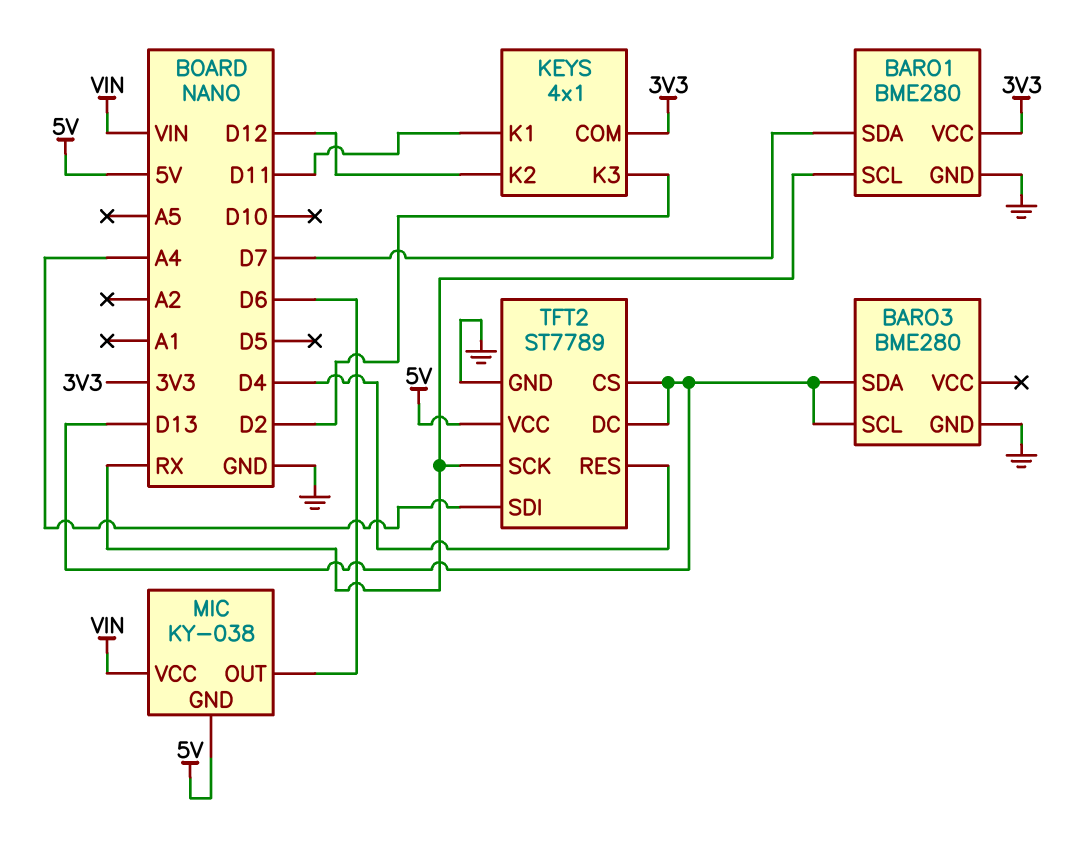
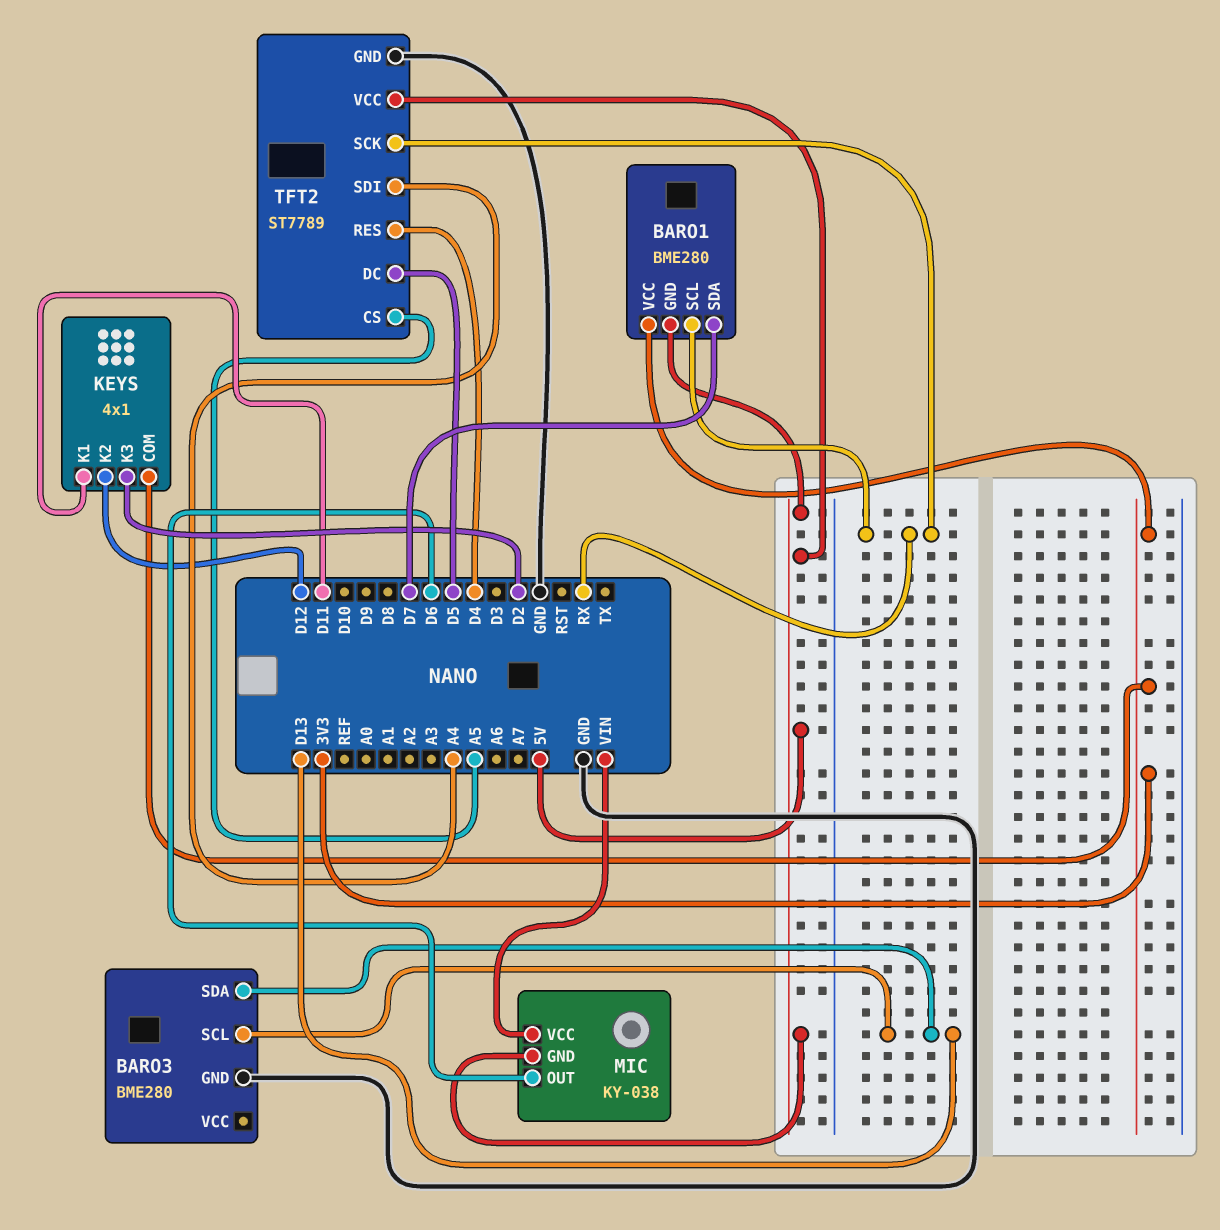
BARO1 pin GND: GND -> 5V
TFT2 pin CS: D13 -> A5
TFT2 pin DC: D13 -> D5

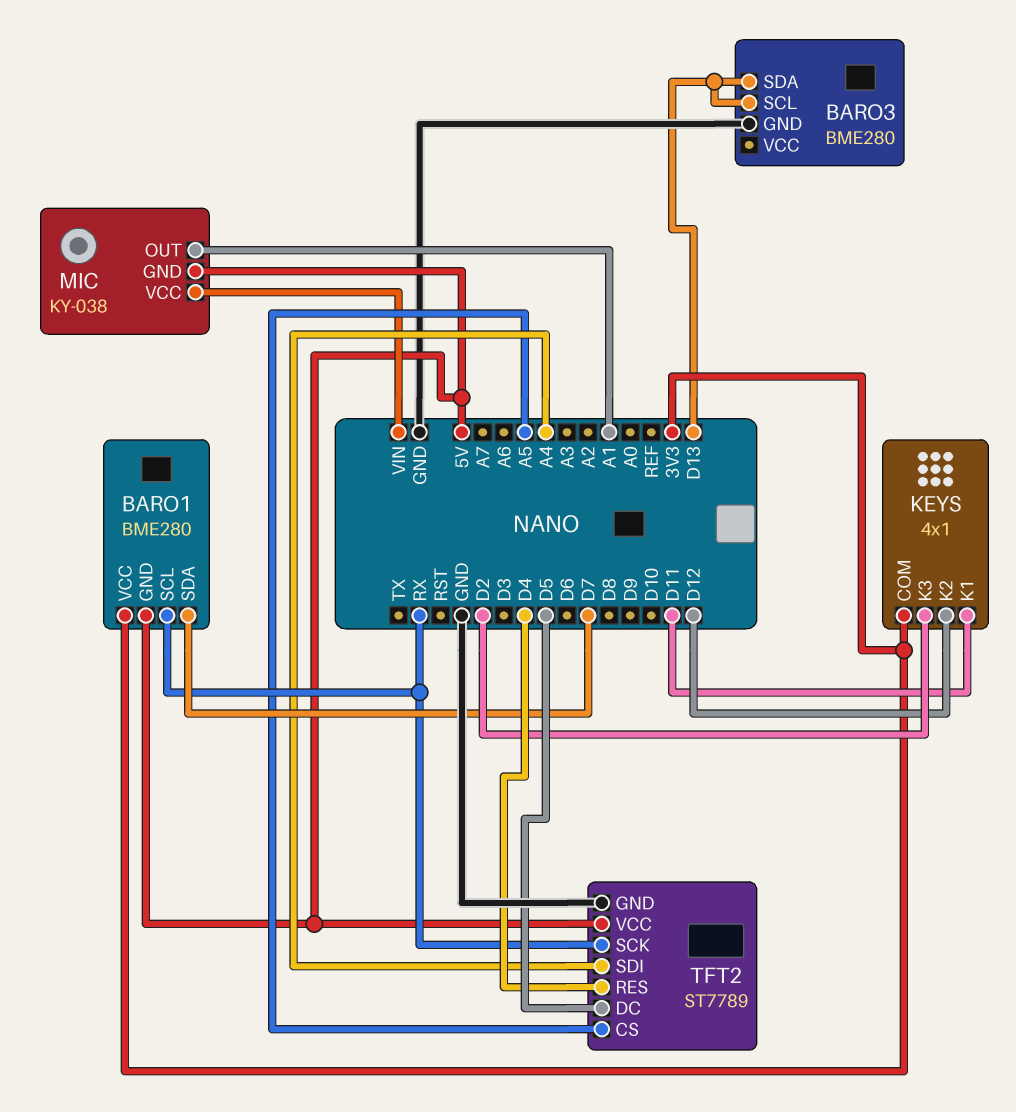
MIC pin OUT: D6 -> A1

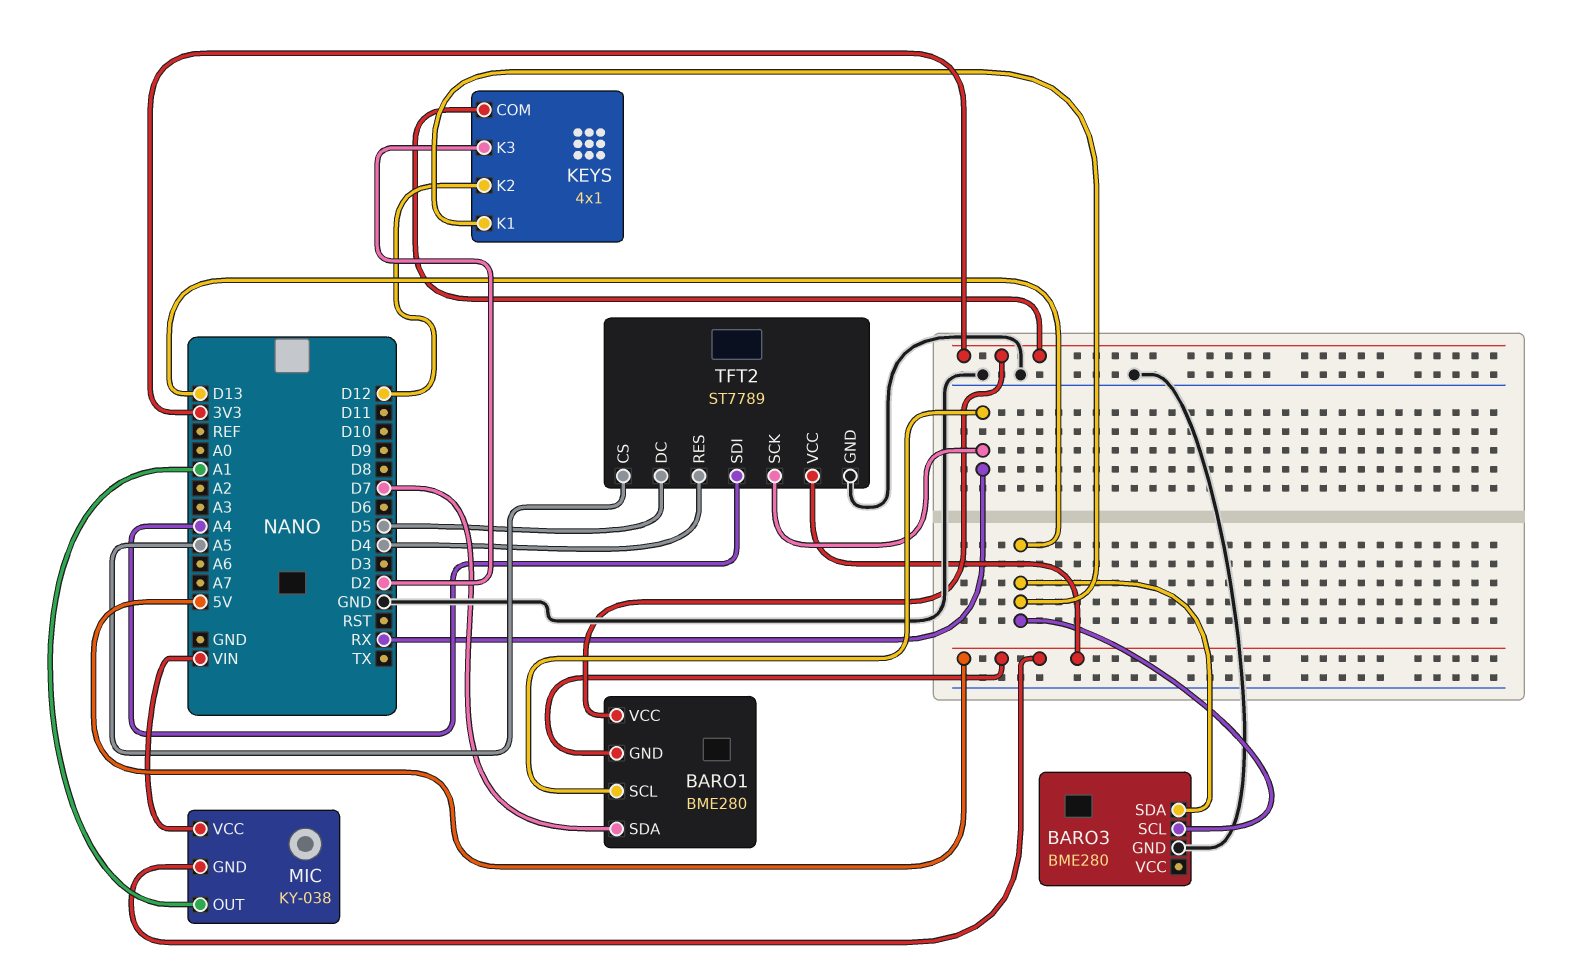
KEYS pin K1: D11 -> D13

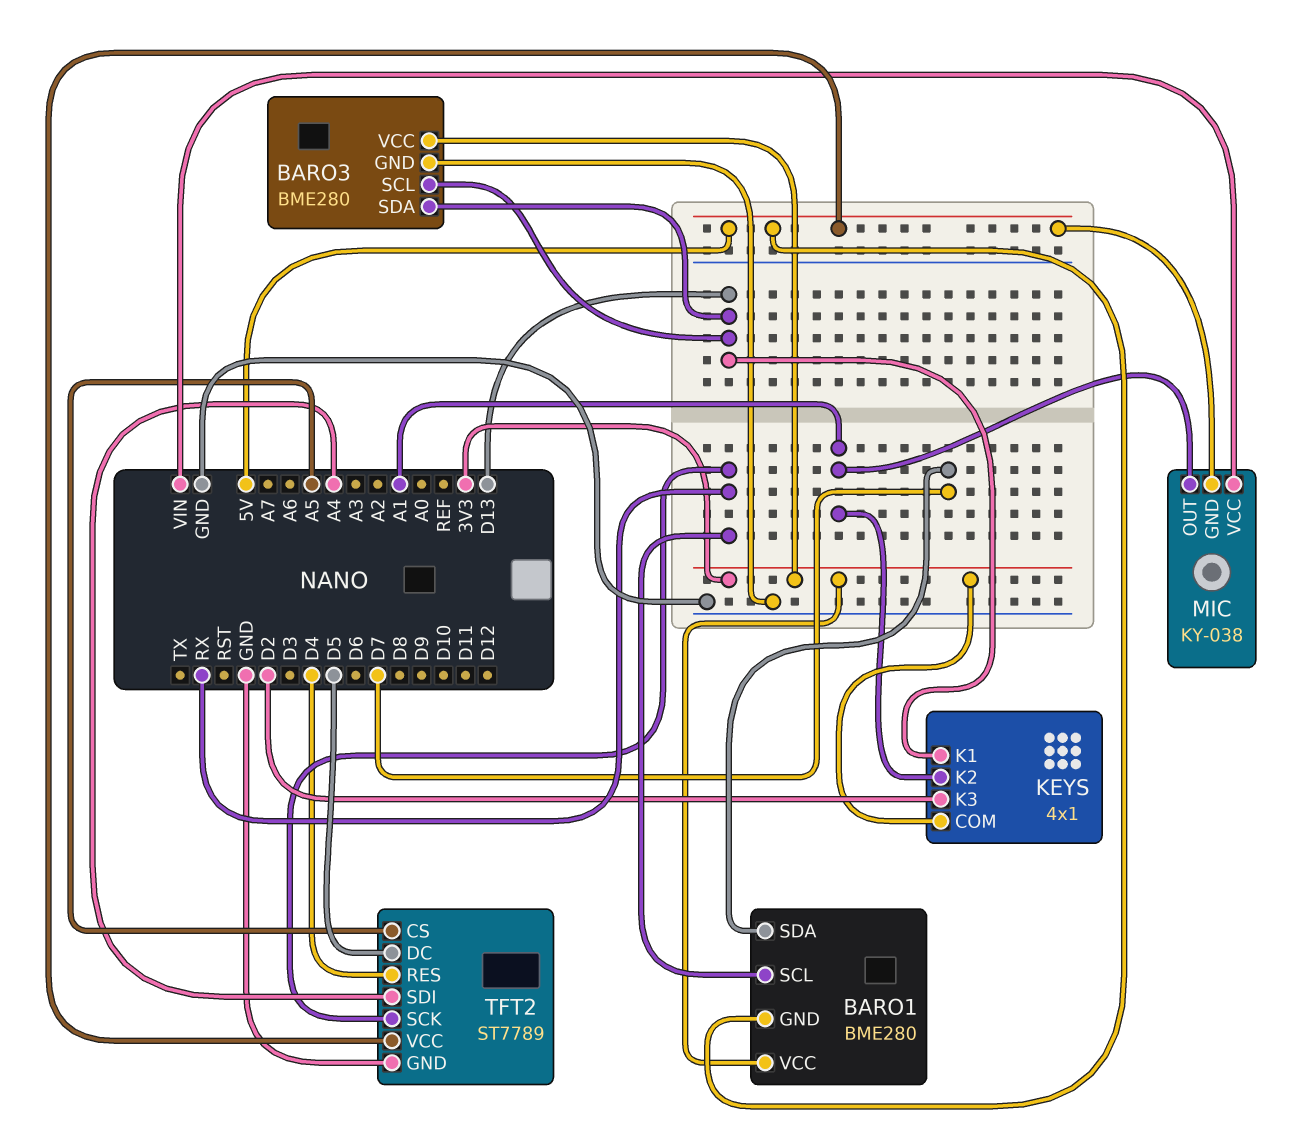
BARO3 pin VCC: none -> 3V3
KEYS pin K2: D12 -> A1

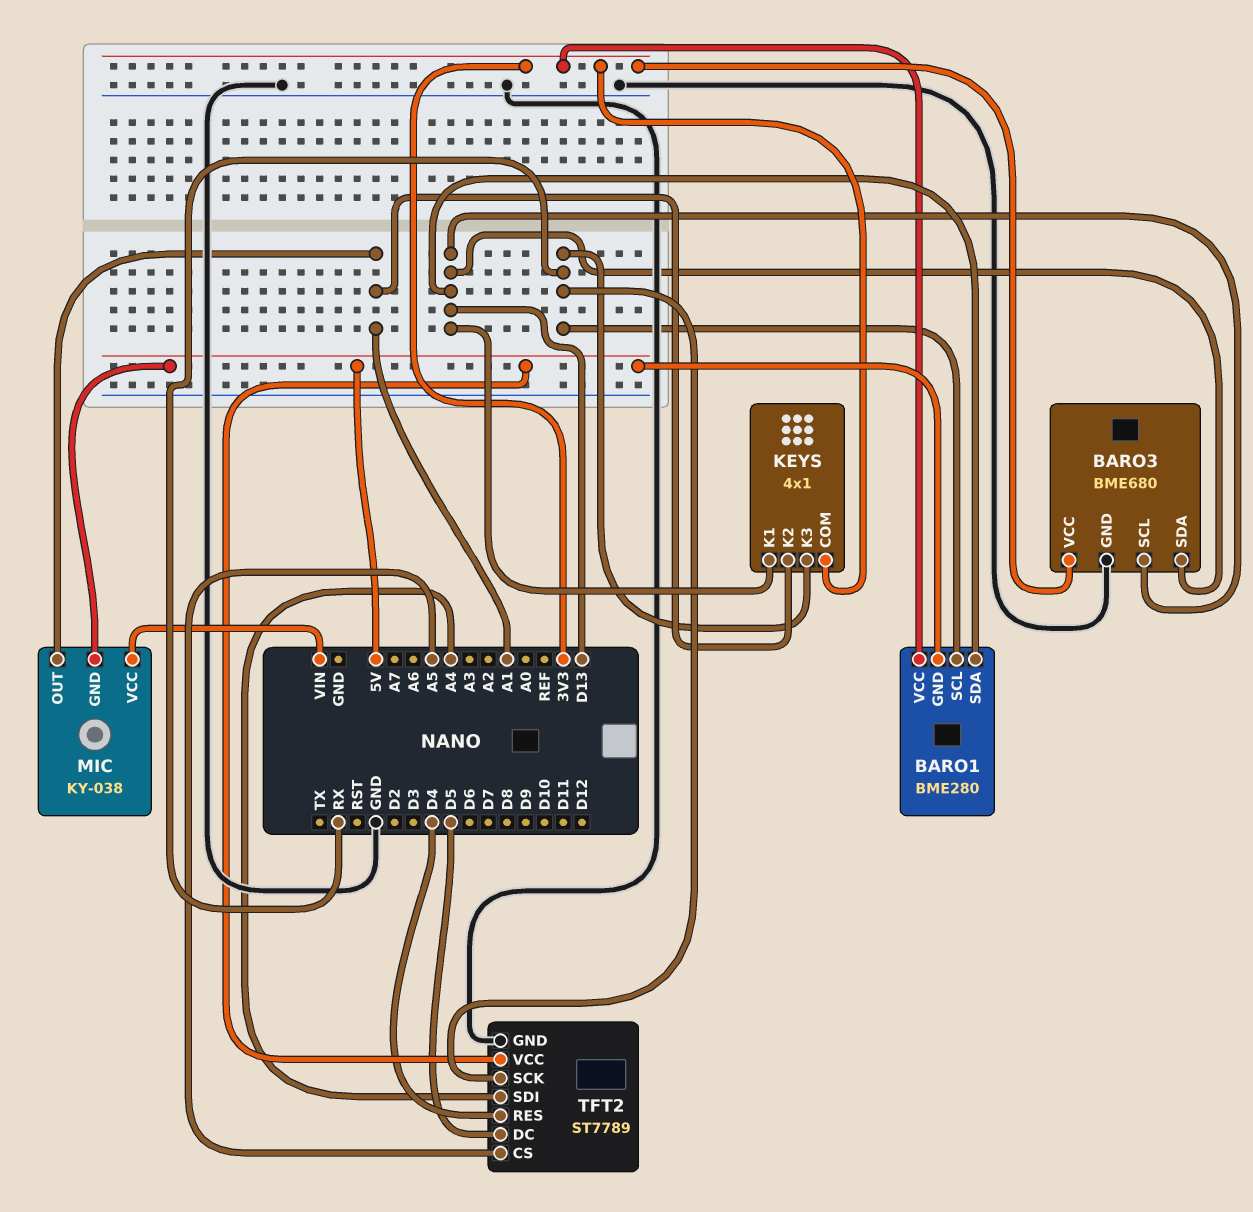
BARO1 pin SDA: D7 -> D13
BARO3: BME280 -> BME680
KEYS pin K3: D2 -> RX

